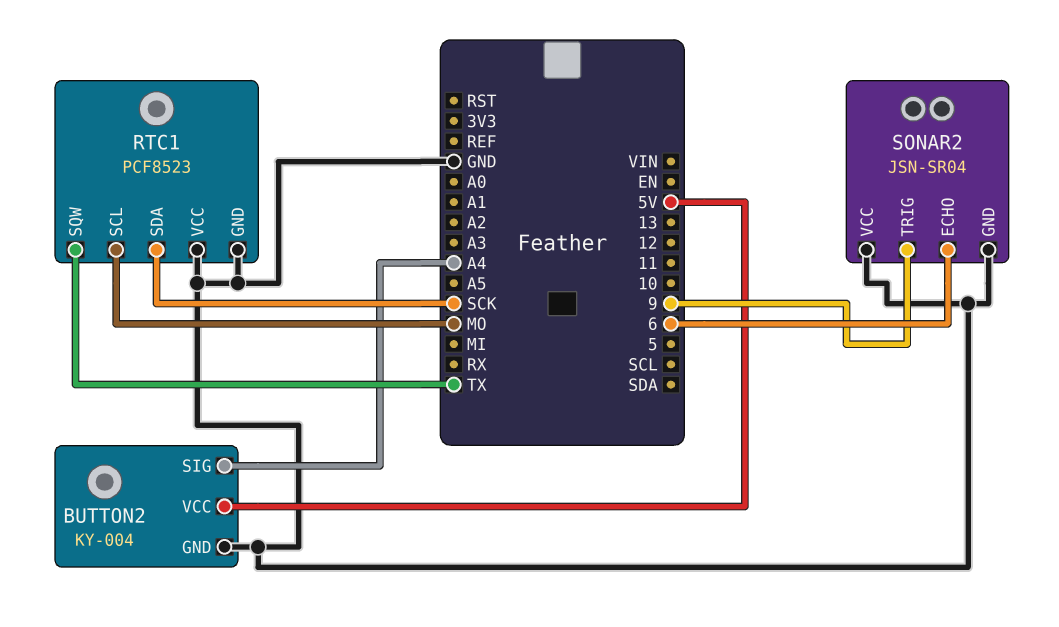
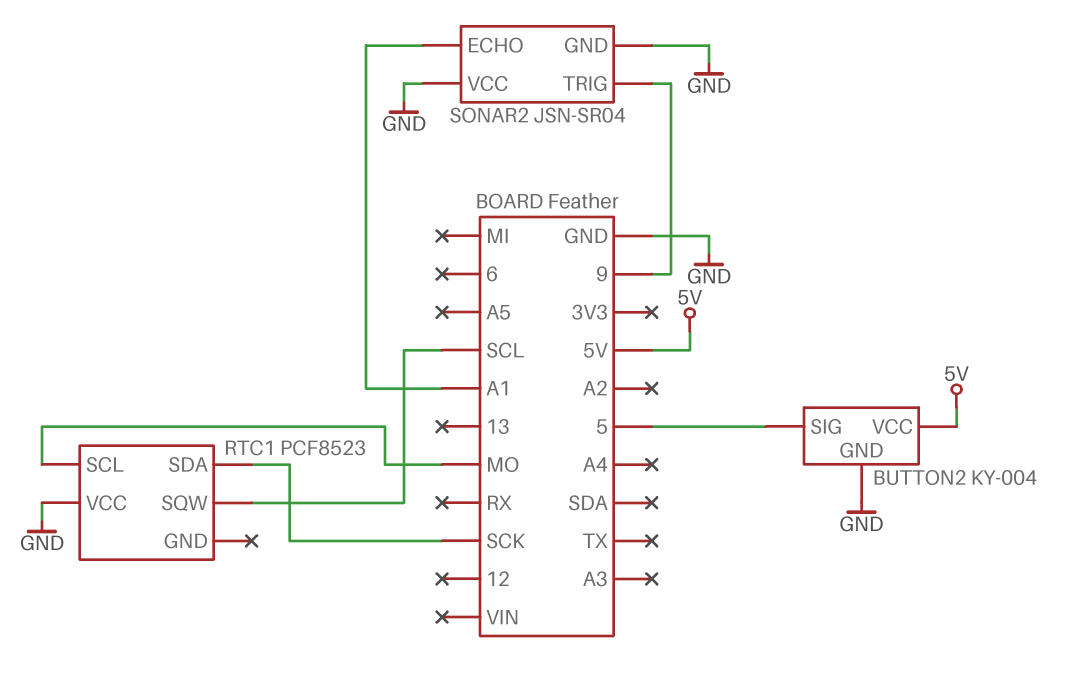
BUTTON2 pin SIG: A4 -> 5
RTC1 pin GND: GND -> none
RTC1 pin SQW: TX -> SCL
SONAR2 pin ECHO: 6 -> A1

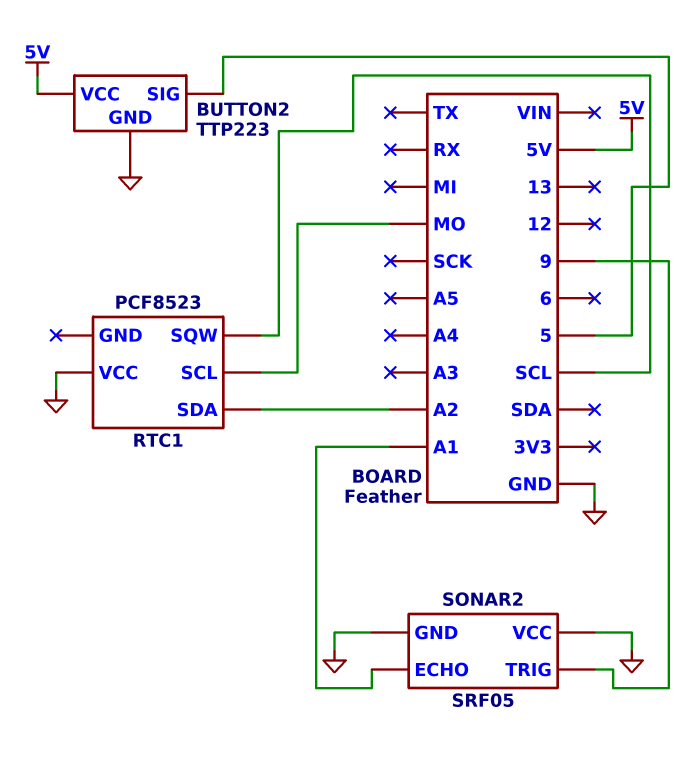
BUTTON2: KY-004 -> TTP223
RTC1 pin SDA: SCK -> A2
SONAR2: JSN-SR04 -> SRF05

